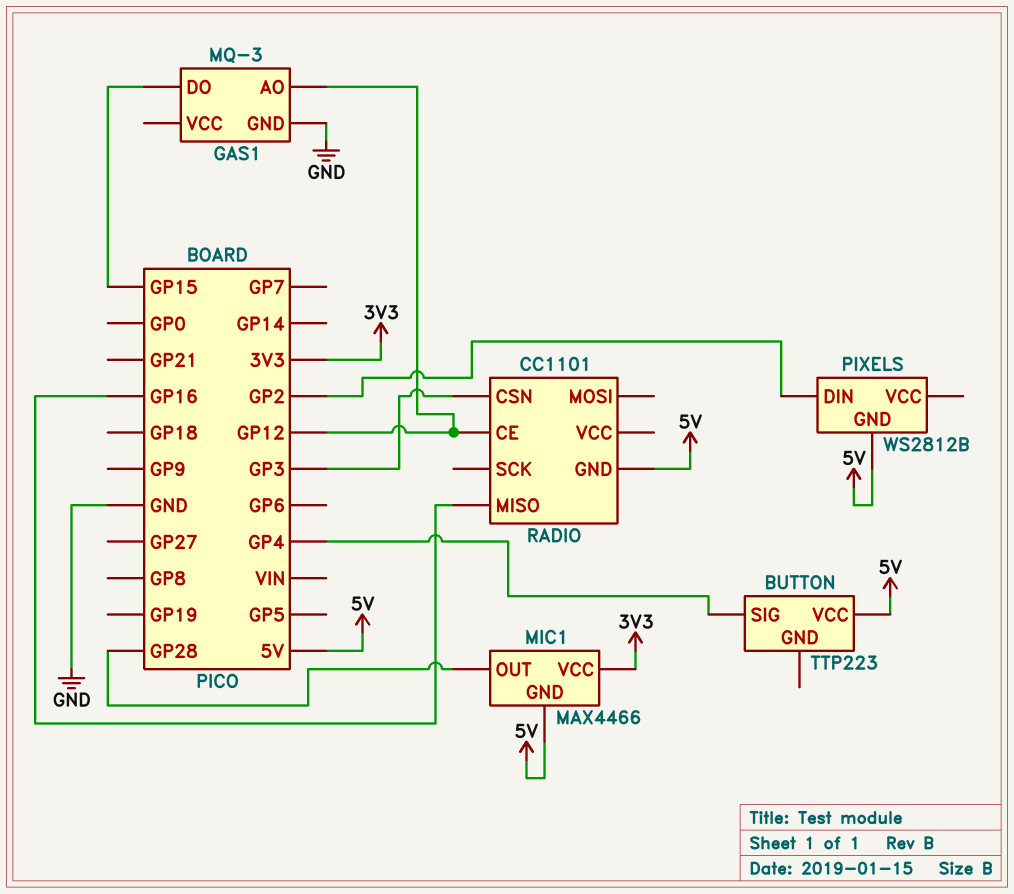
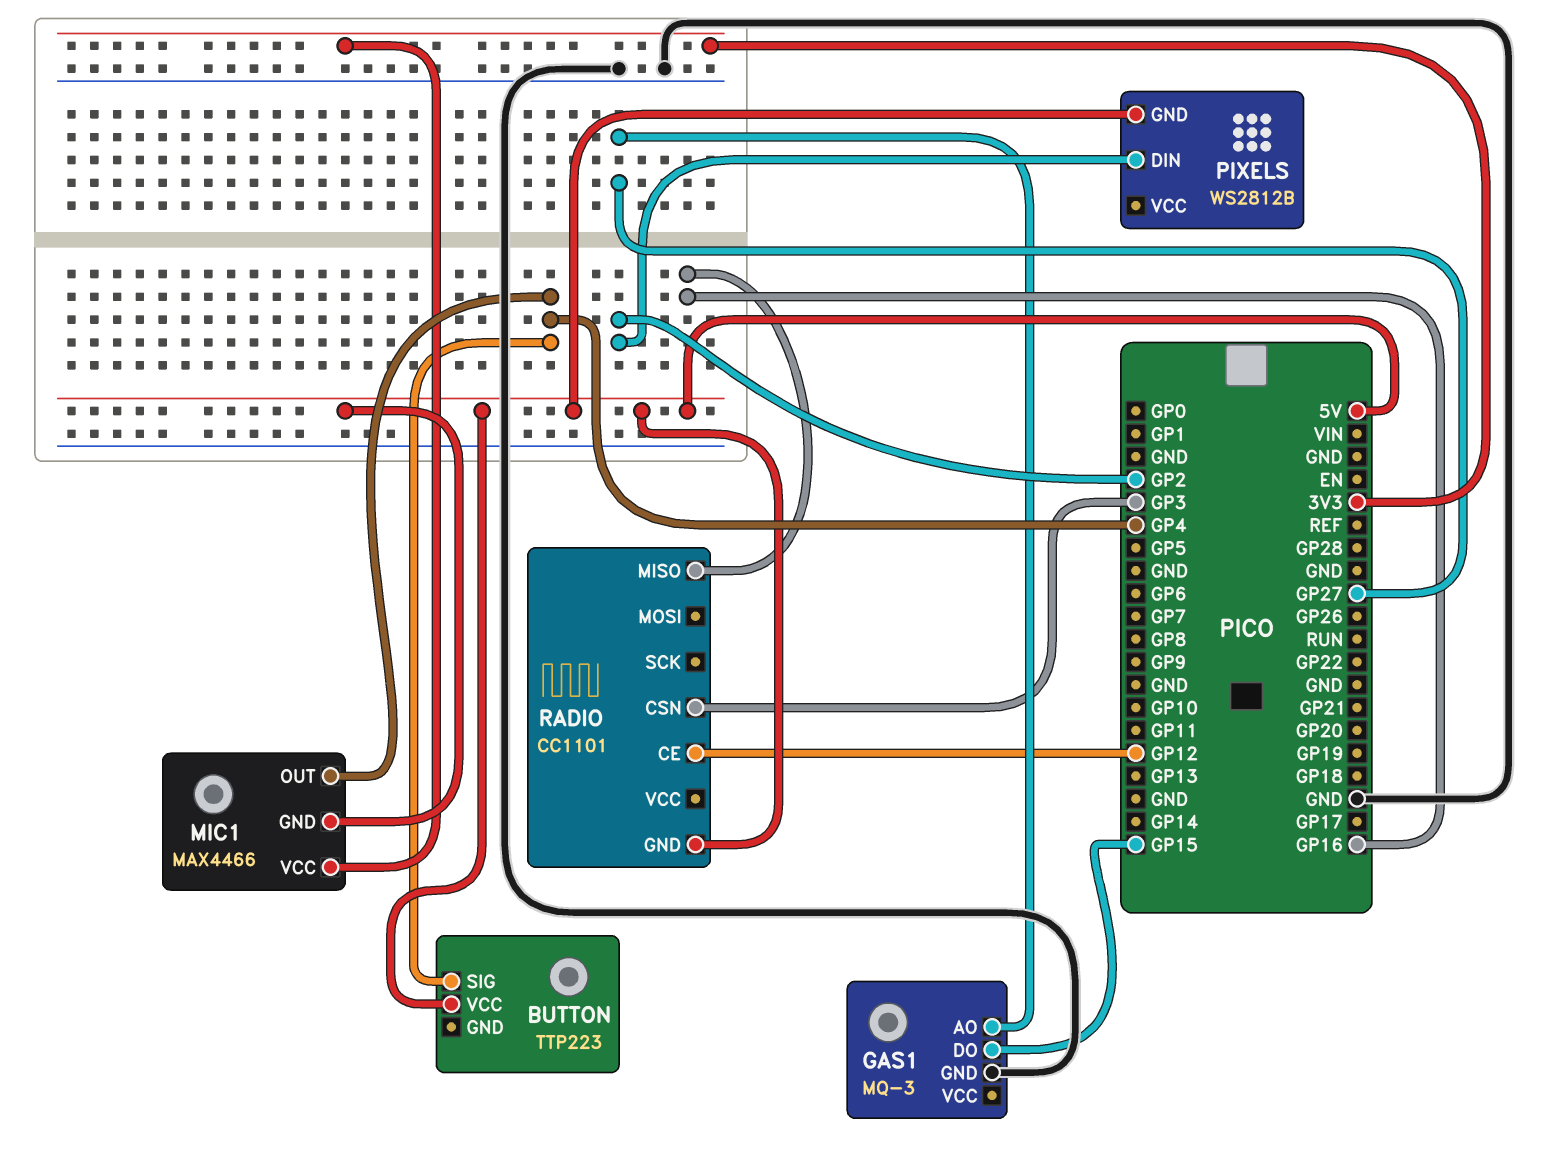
GAS1 pin AO: GP12 -> GP27
MIC1 pin OUT: GP28 -> GP4

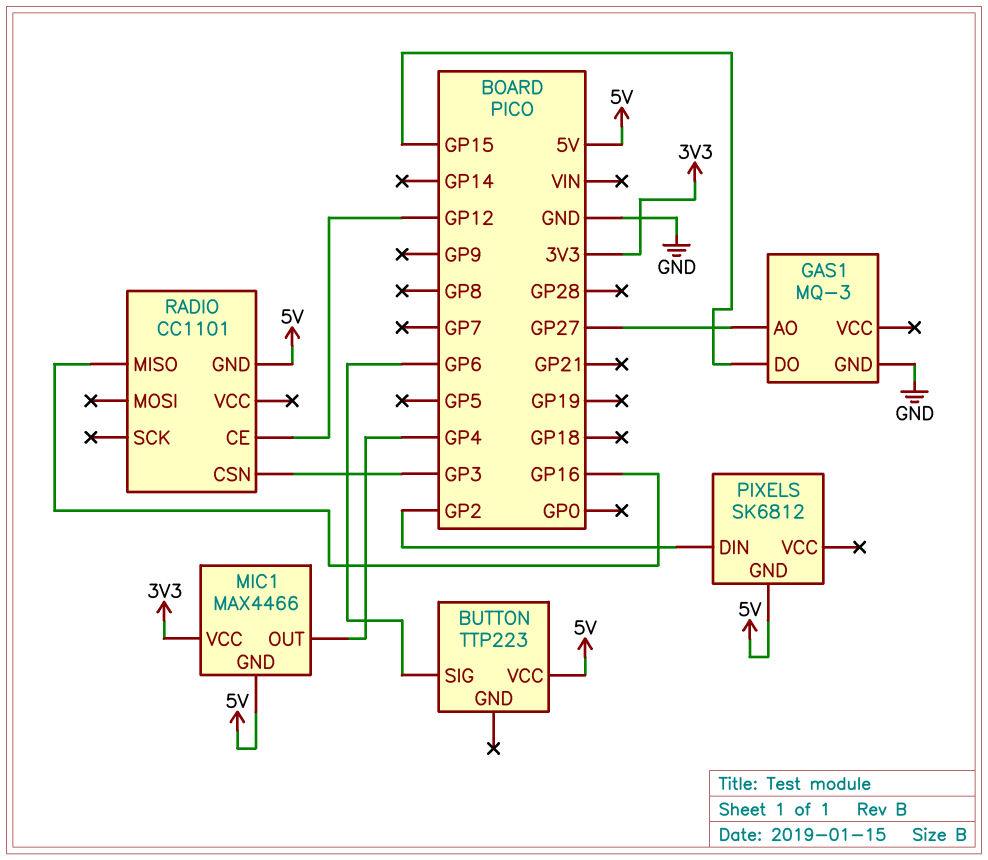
BUTTON pin SIG: GP4 -> GP6
PIXELS: WS2812B -> SK6812

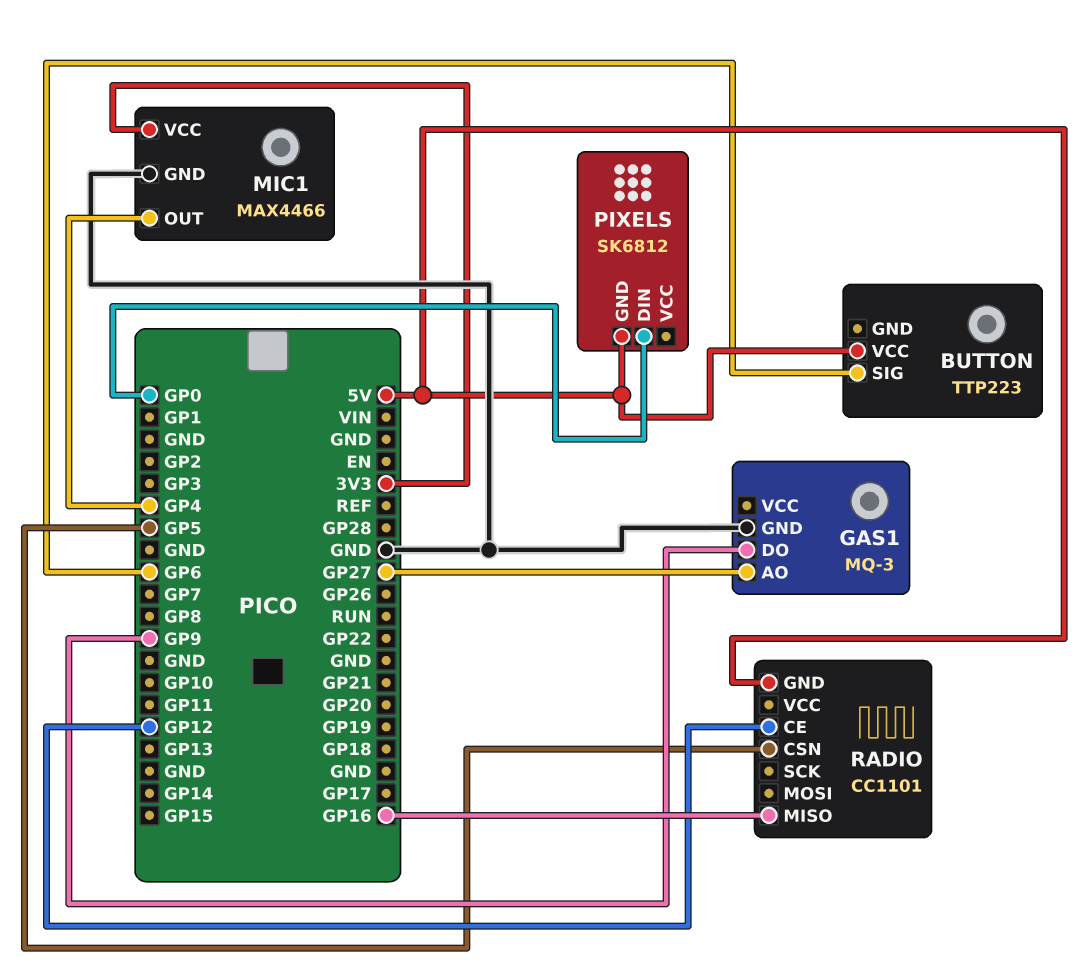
GAS1 pin DO: GP15 -> GP9
MIC1 pin GND: 5V -> GND
PIXELS pin DIN: GP2 -> GP0
RADIO pin CSN: GP3 -> GP5

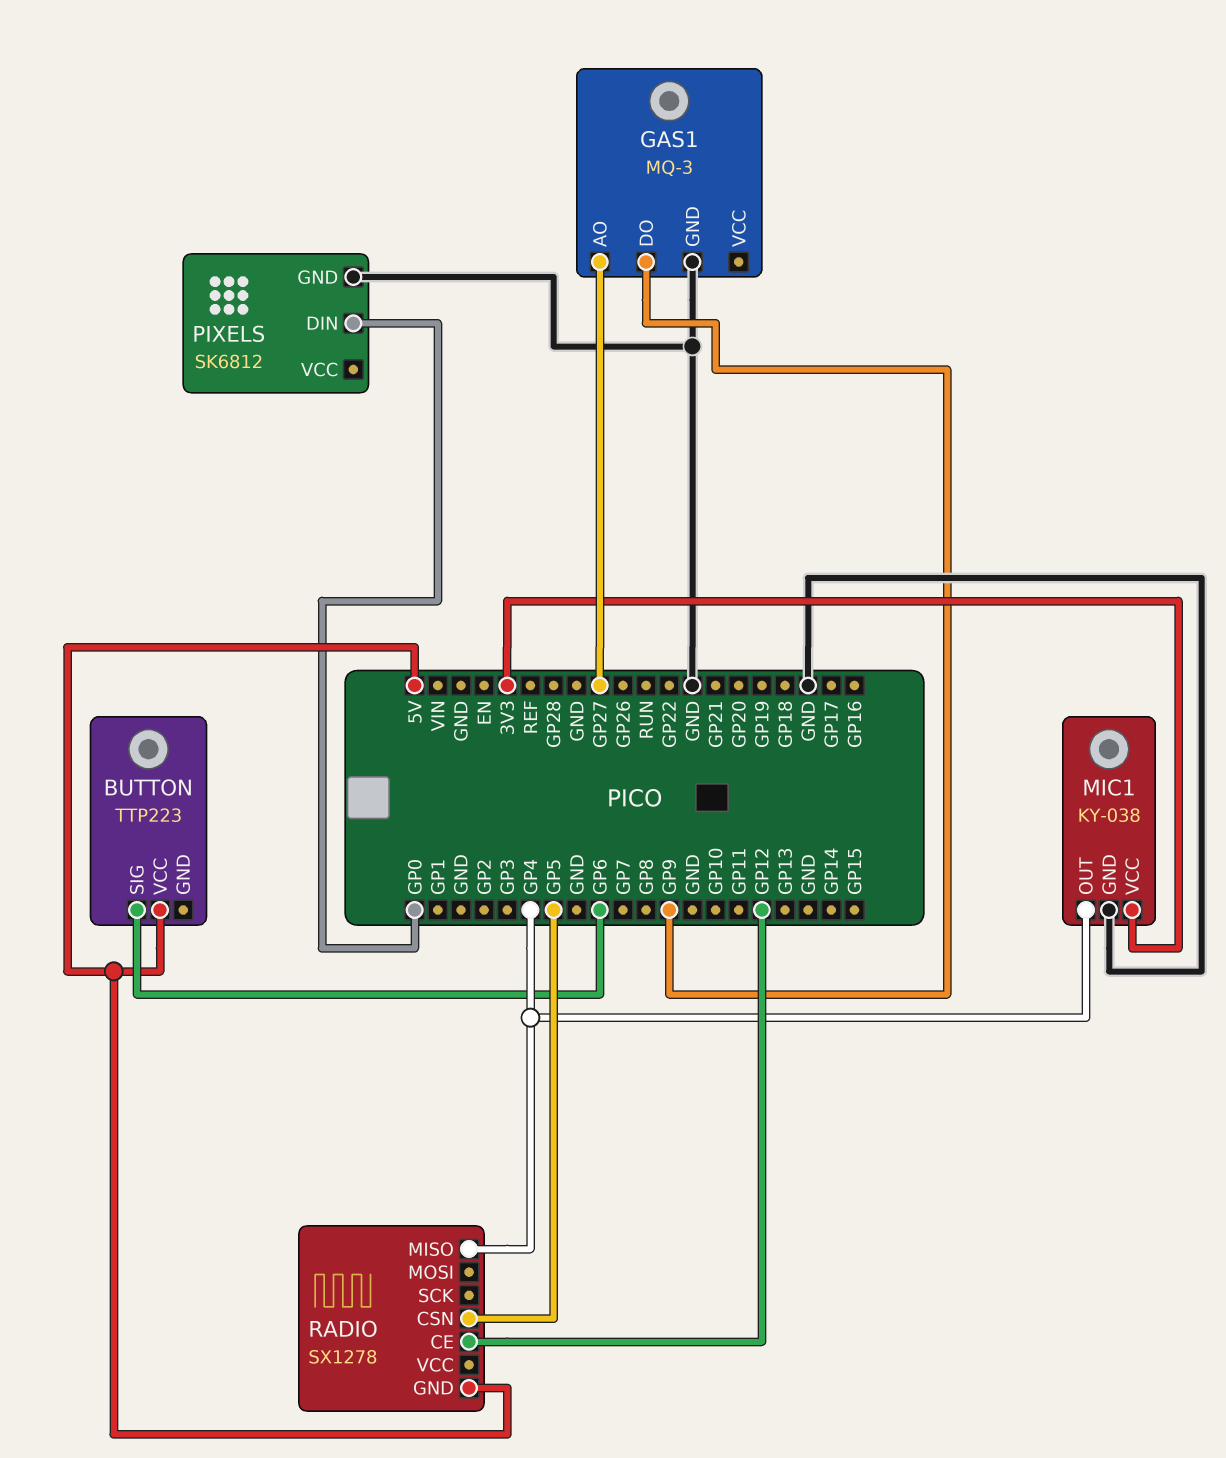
MIC1: MAX4466 -> KY-038
PIXELS pin GND: 5V -> GND
RADIO: CC1101 -> SX1278
RADIO pin MISO: GP16 -> GP4

